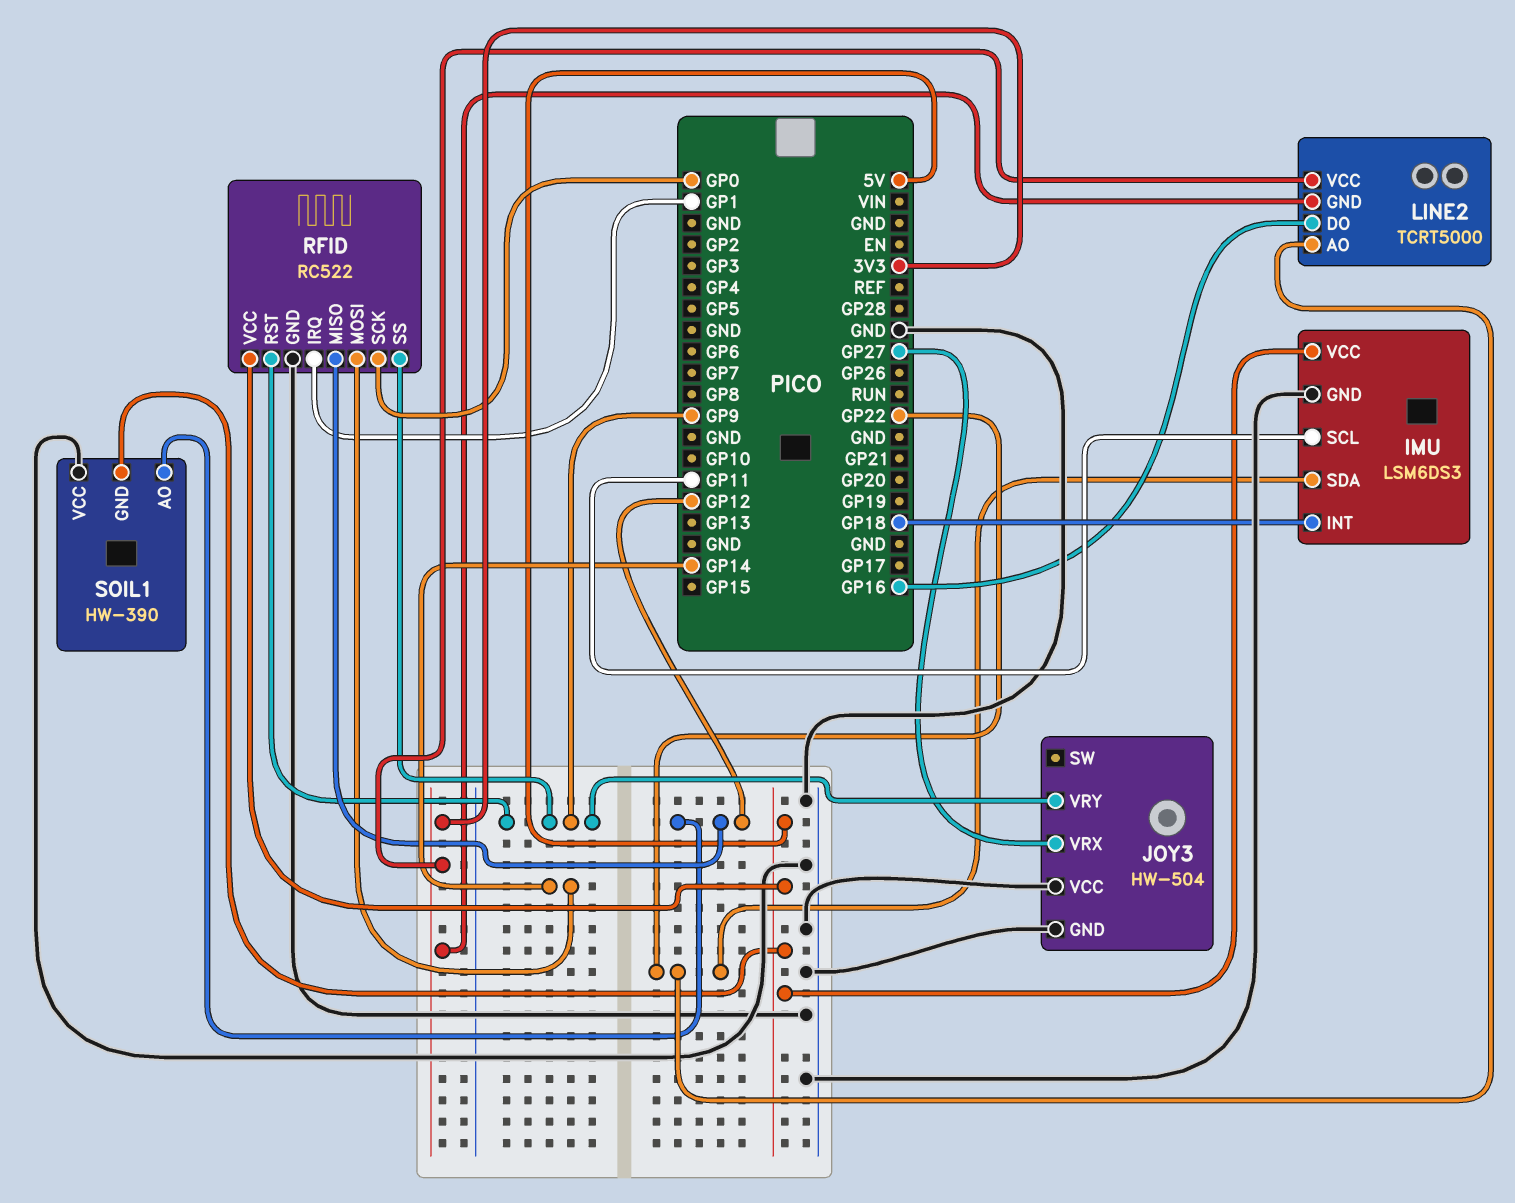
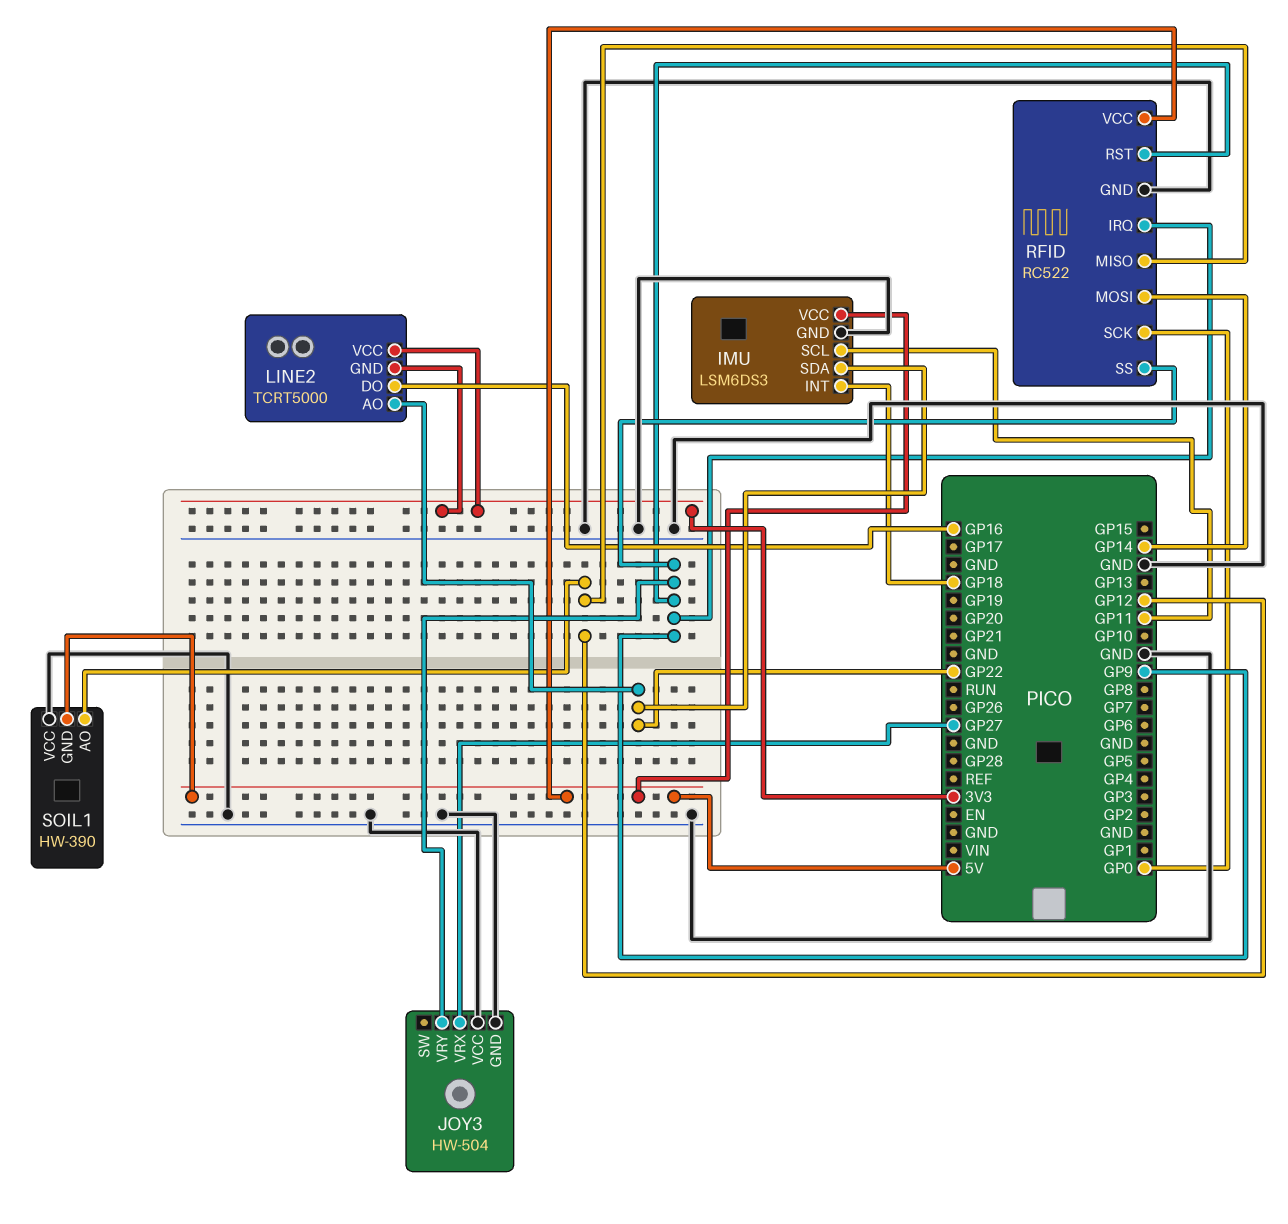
RFID pin IRQ: GP1 -> GP9

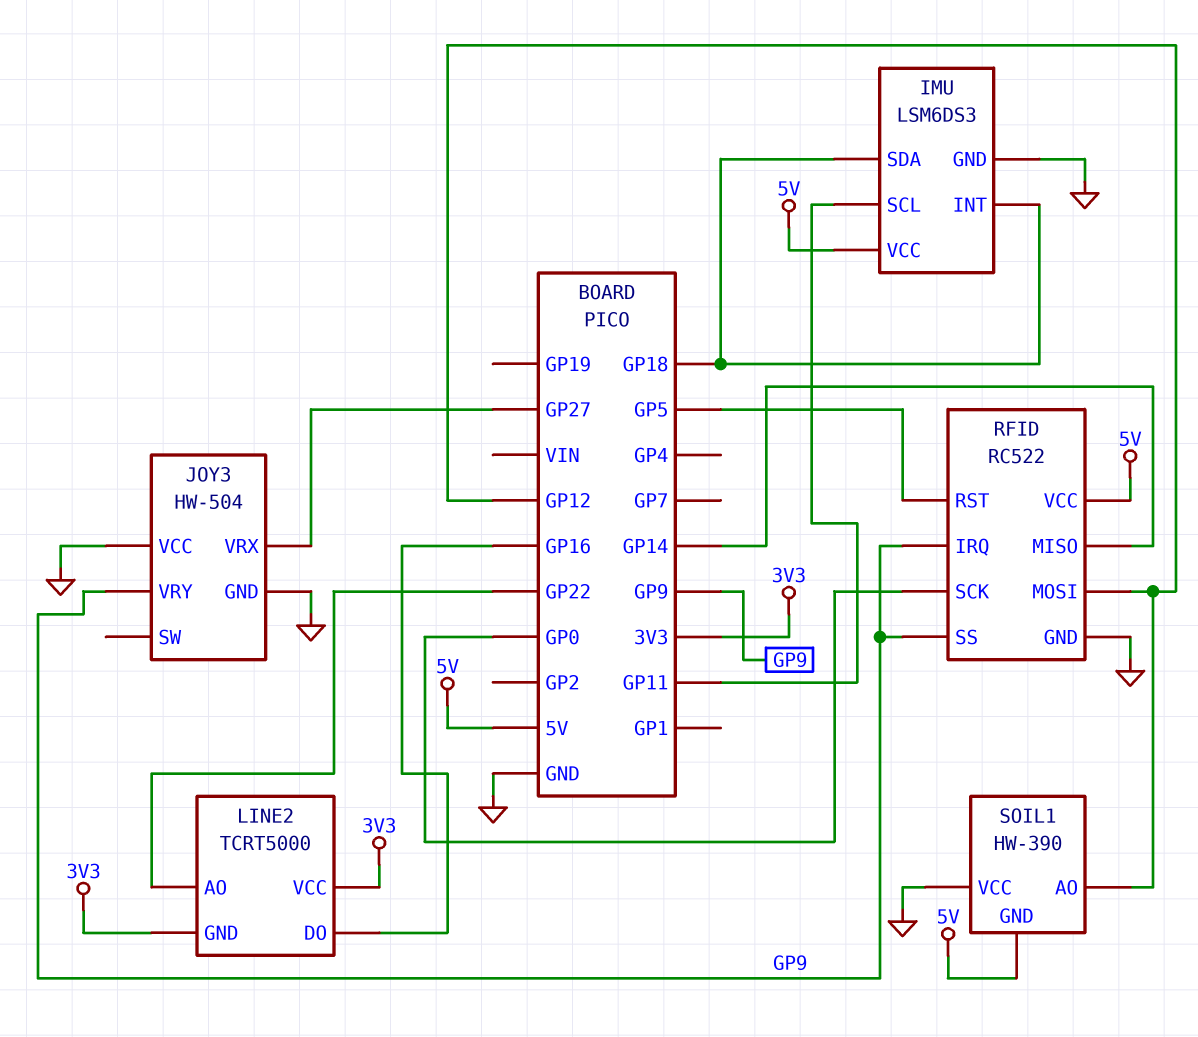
IMU pin SDA: GP22 -> GP18
RFID pin MISO: GP12 -> GP14
RFID pin MOSI: GP14 -> GP12
RFID pin RST: GP9 -> GP5

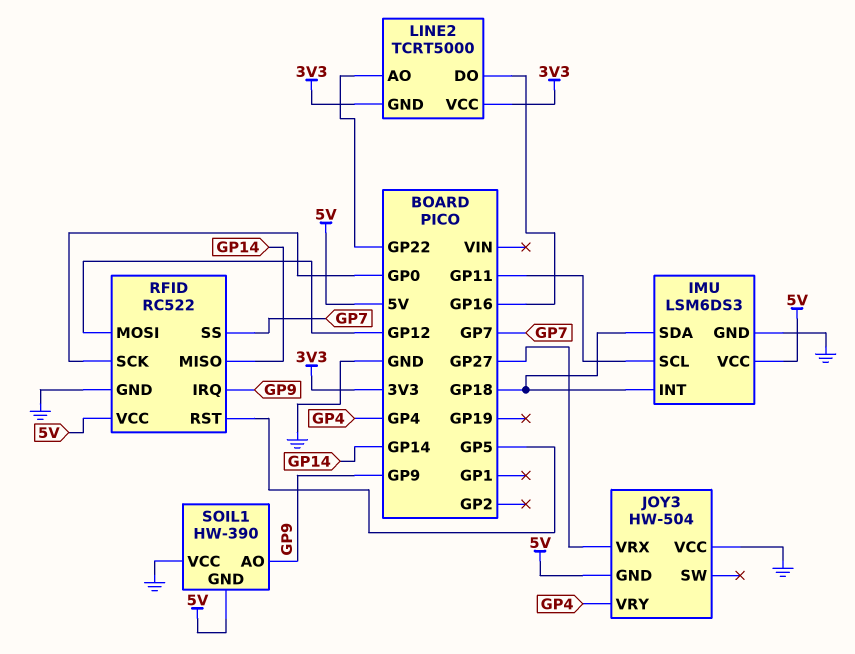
JOY3 pin GND: GND -> 5V
JOY3 pin VRY: GP9 -> GP4
RFID pin SS: GP9 -> GP7
SOIL1 pin AO: GP12 -> GP9

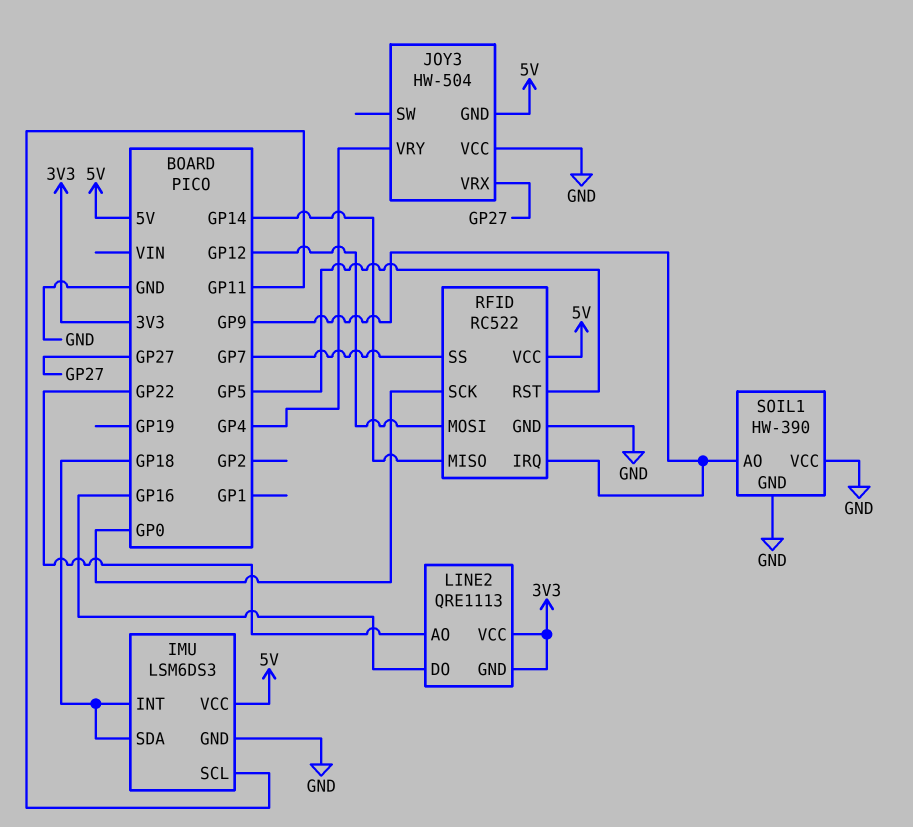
LINE2: TCRT5000 -> QRE1113
SOIL1 pin GND: 5V -> GND

